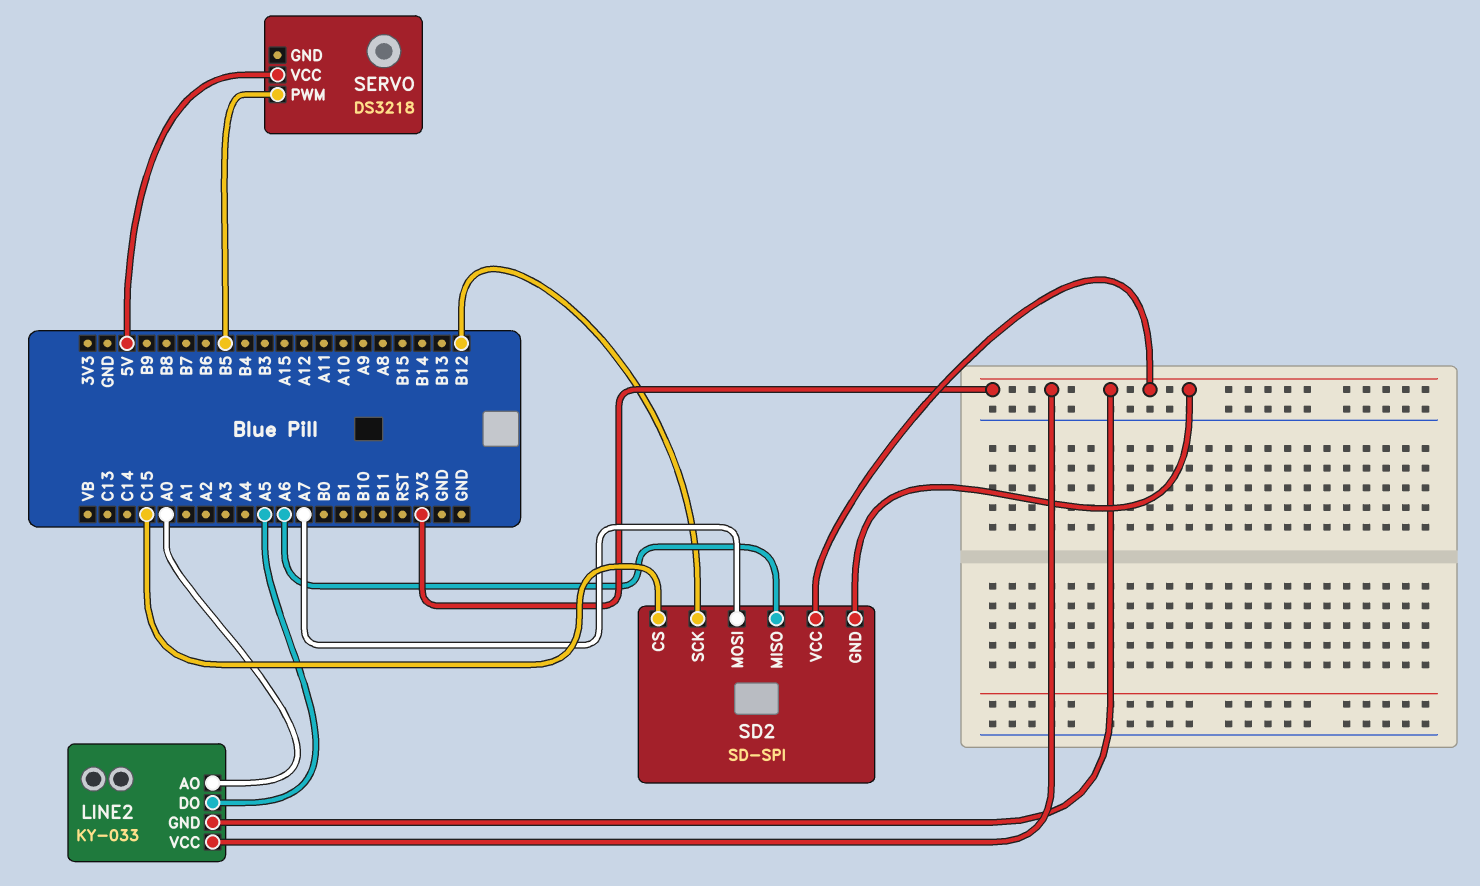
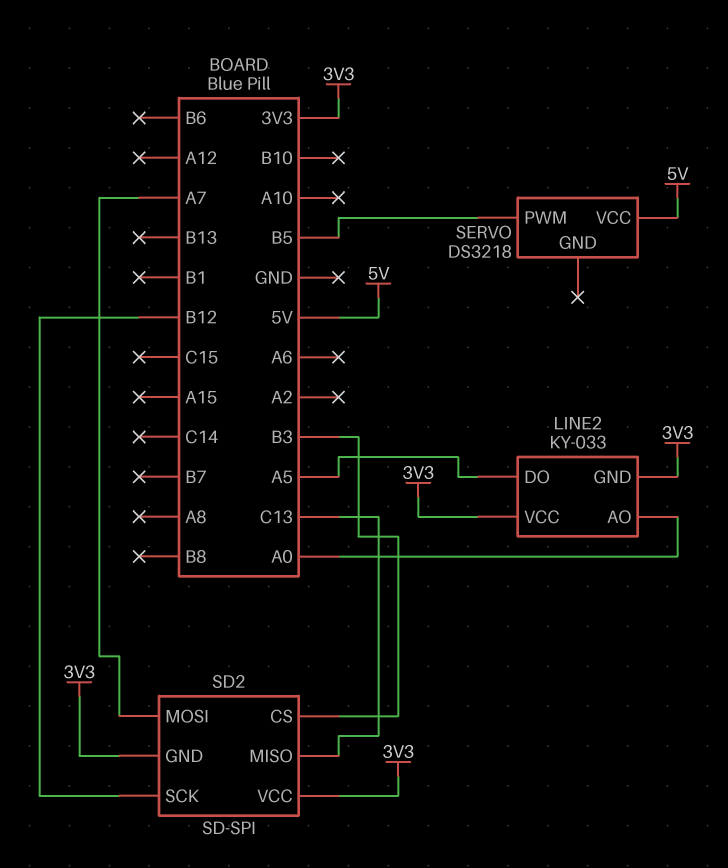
SD2 pin CS: C15 -> B3
SD2 pin MISO: A6 -> C13

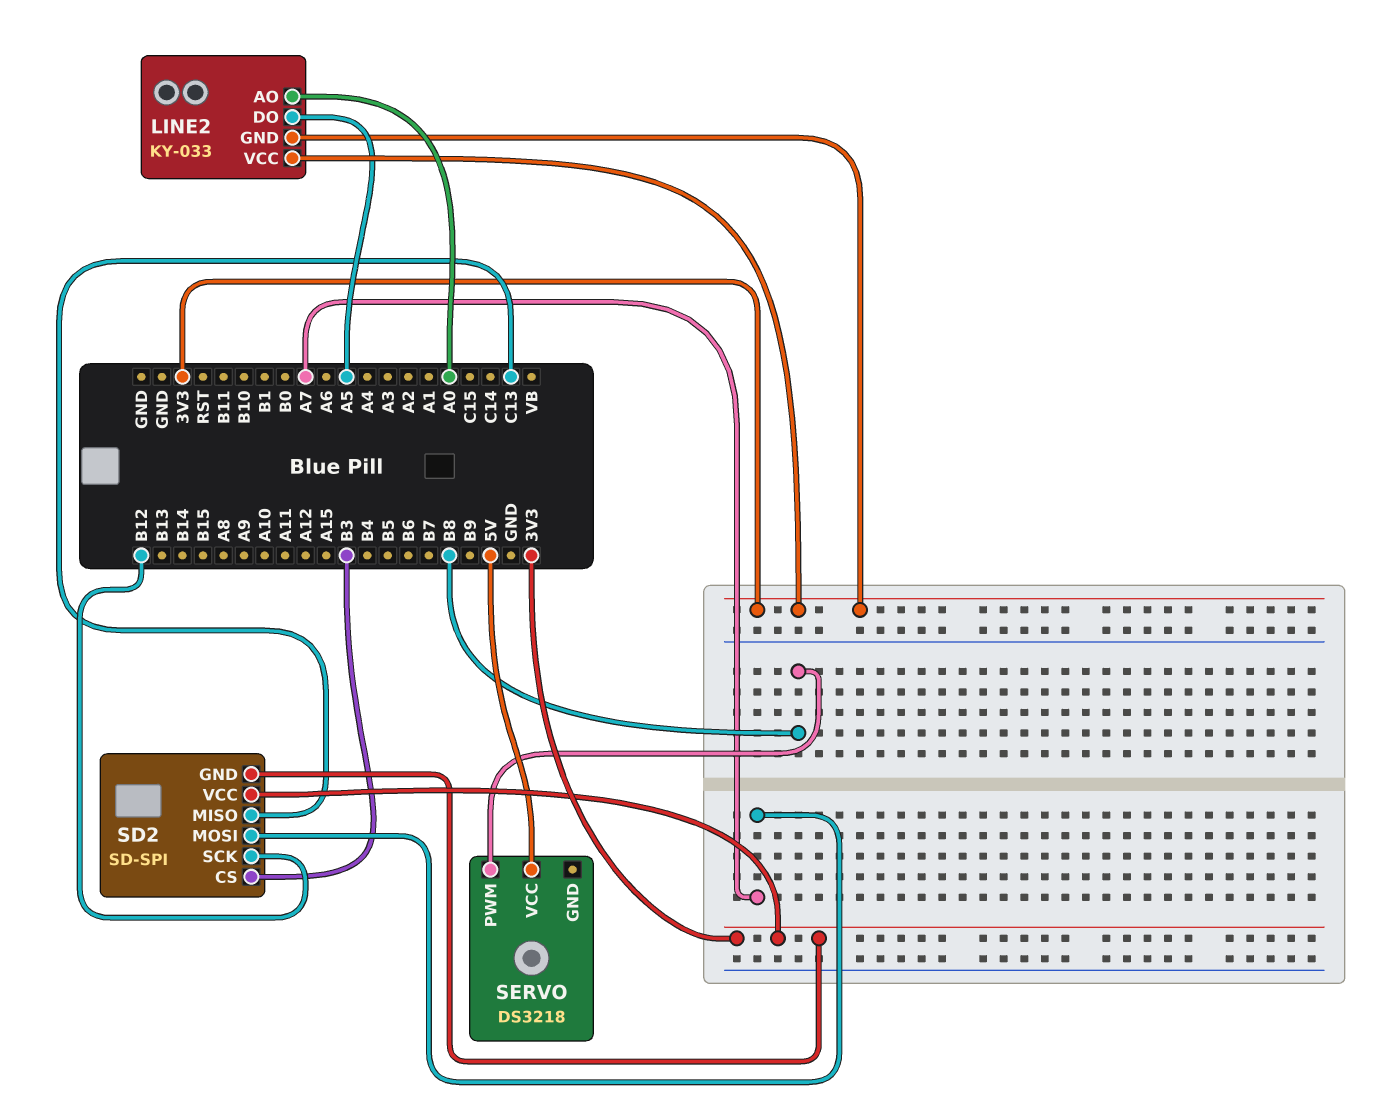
SERVO pin PWM: B5 -> B8

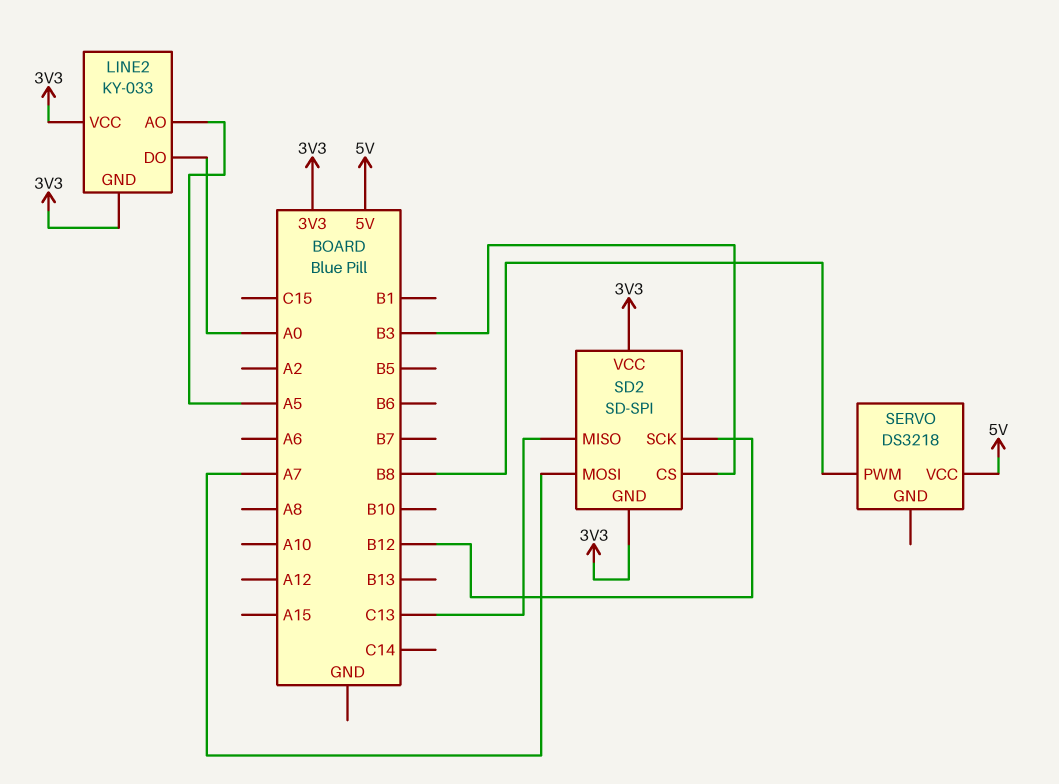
LINE2 pin AO: A0 -> A5
LINE2 pin DO: A5 -> A0

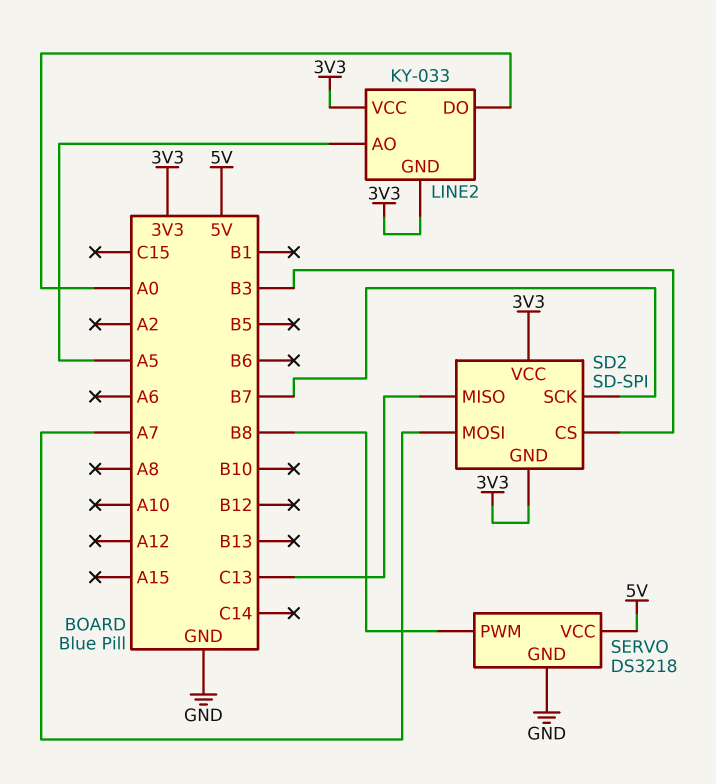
SD2 pin SCK: B12 -> B7
SERVO pin GND: none -> GND

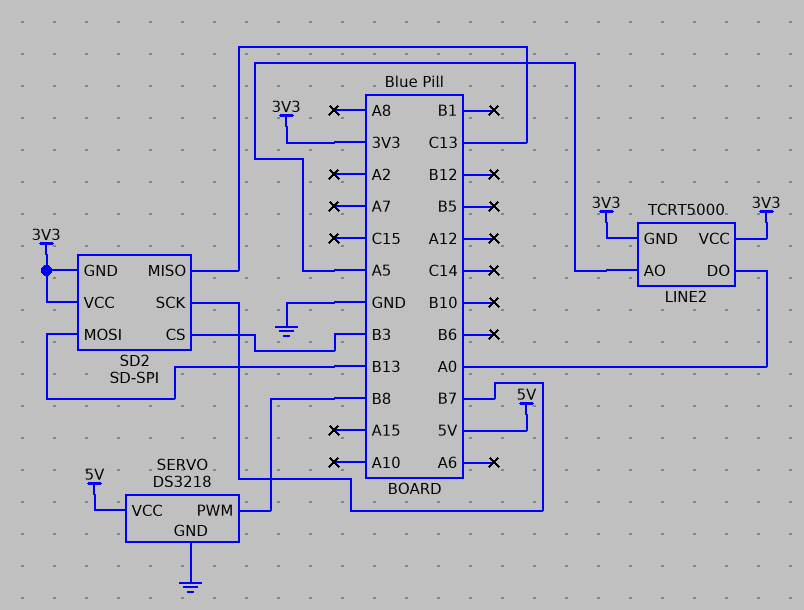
LINE2: KY-033 -> TCRT5000
SD2 pin MOSI: A7 -> B13

